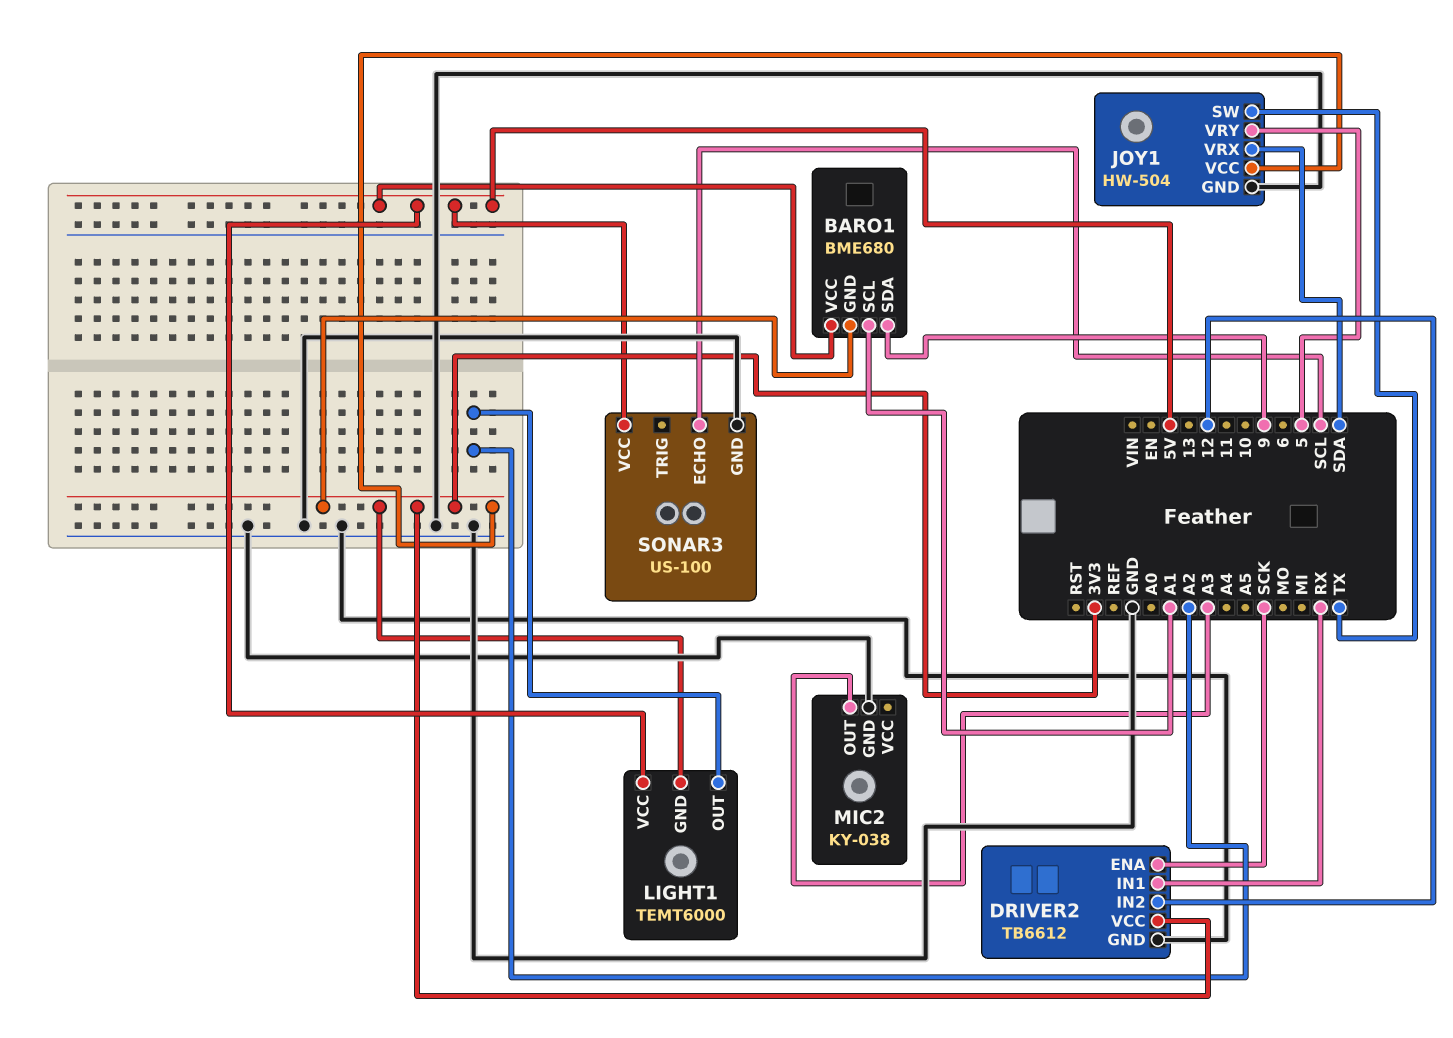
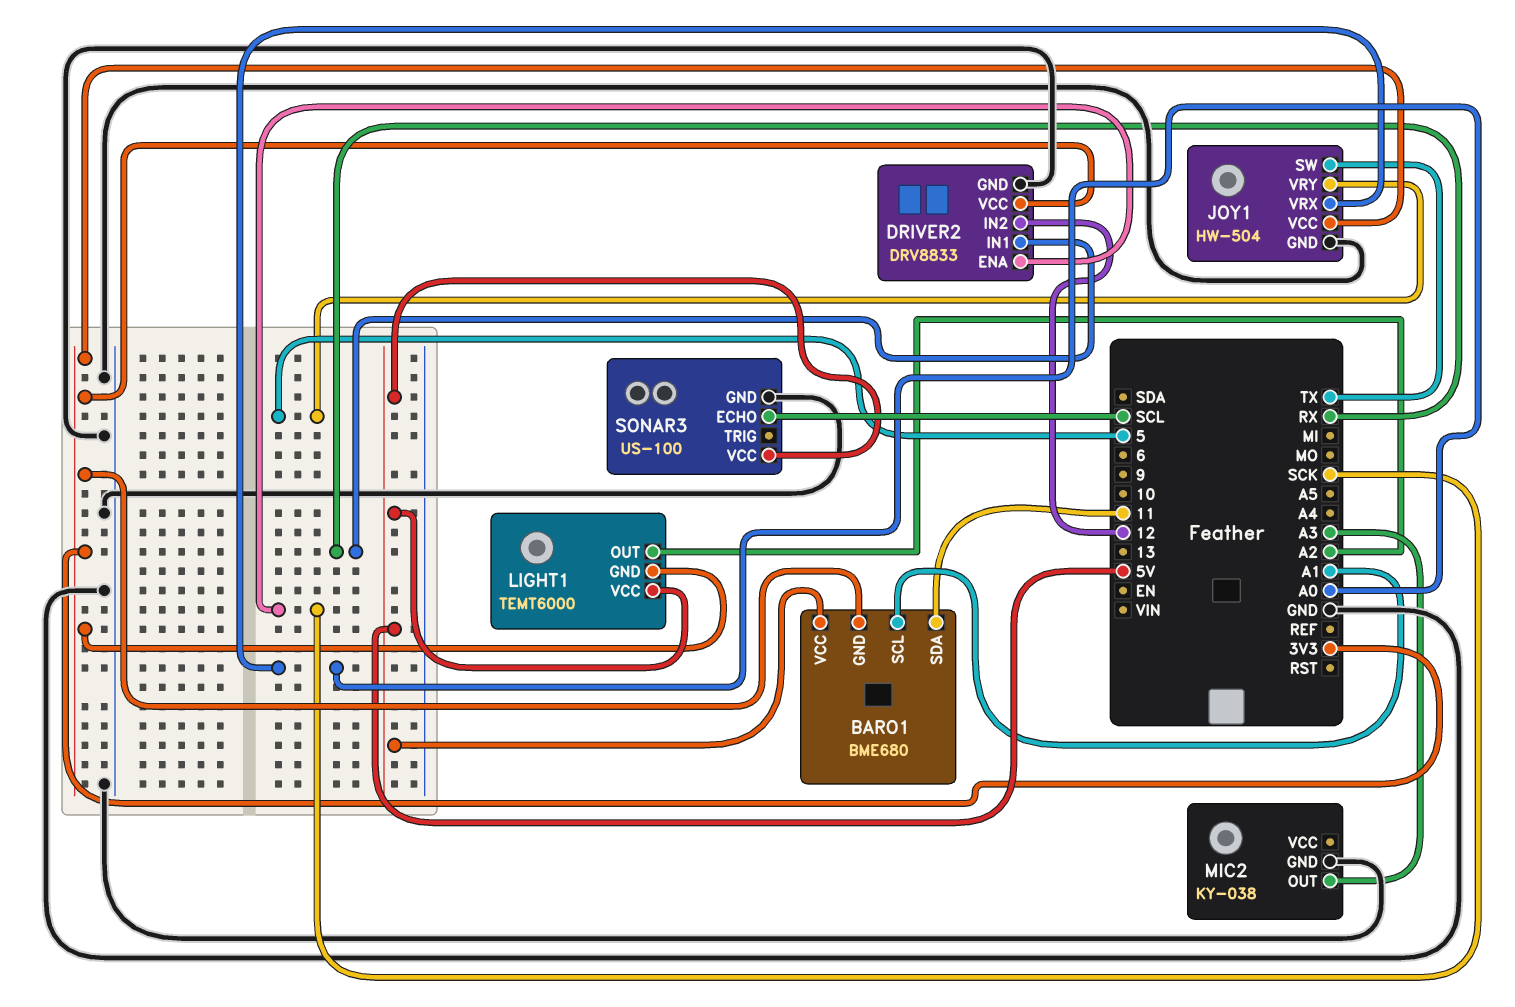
BARO1 pin SDA: 9 -> 11
DRIVER2: TB6612 -> DRV8833
JOY1 pin VRX: SDA -> A0

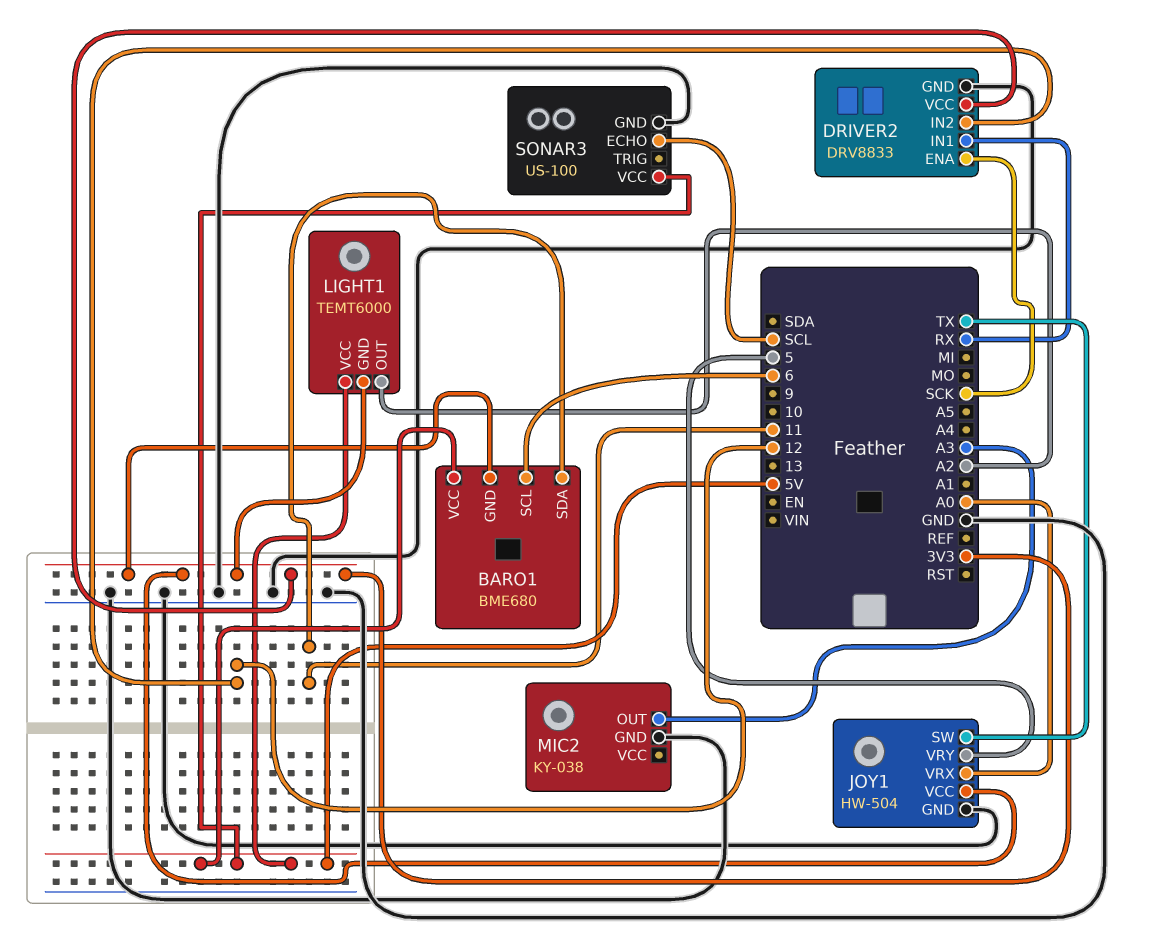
BARO1 pin SCL: A1 -> 6

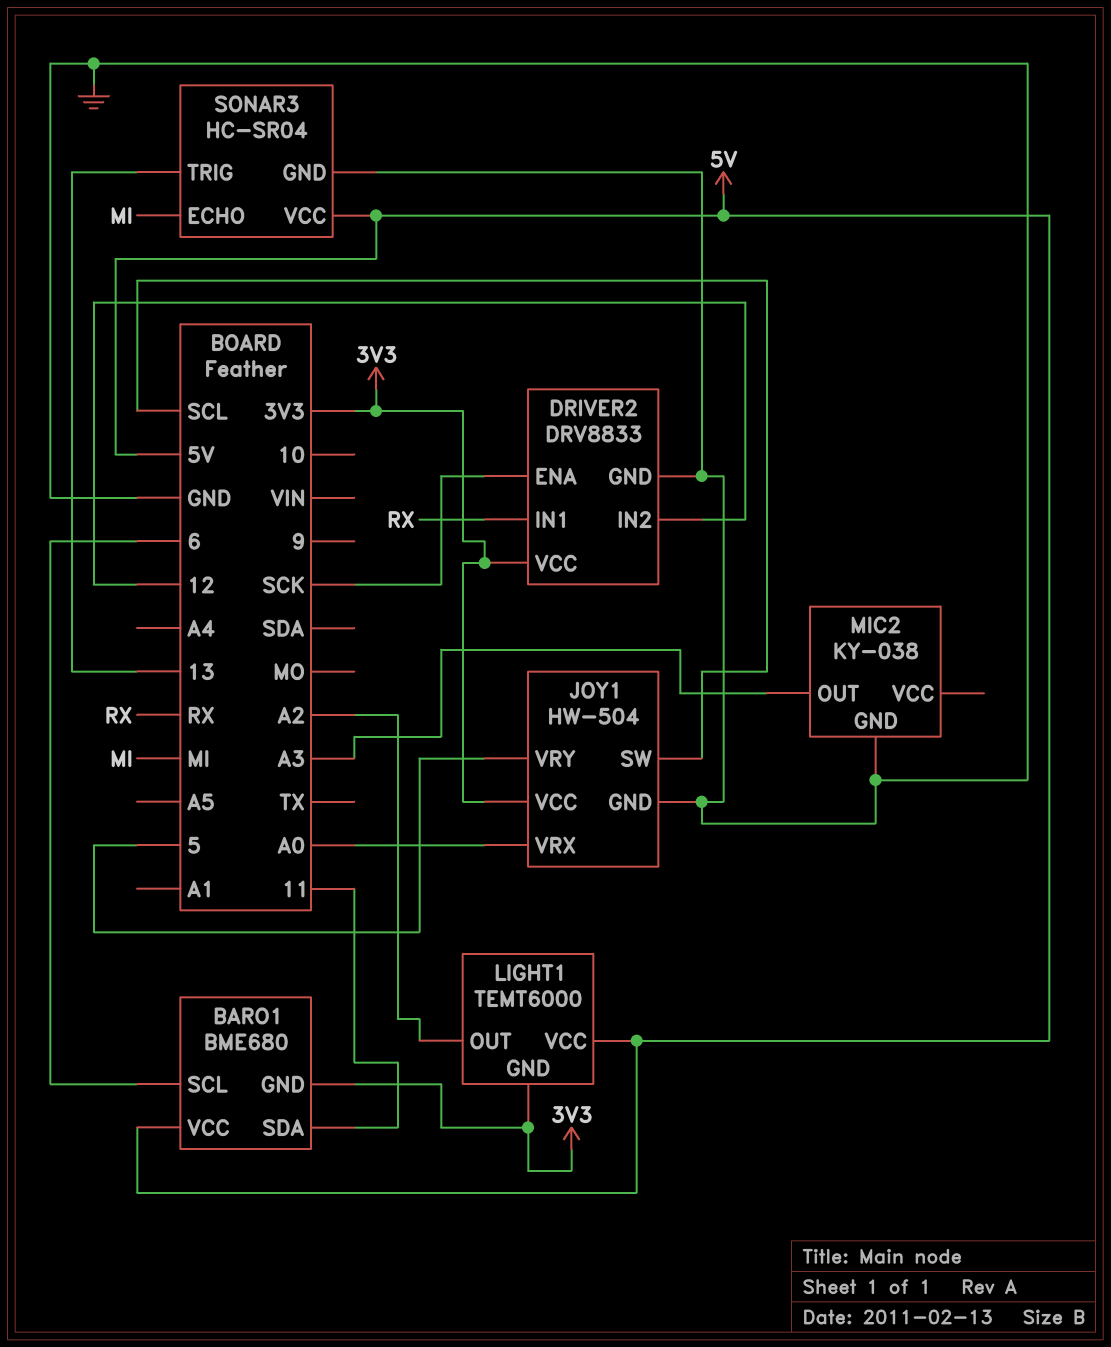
JOY1 pin SW: TX -> SCL
SONAR3: US-100 -> HC-SR04
SONAR3 pin ECHO: SCL -> MI
SONAR3 pin TRIG: none -> 13

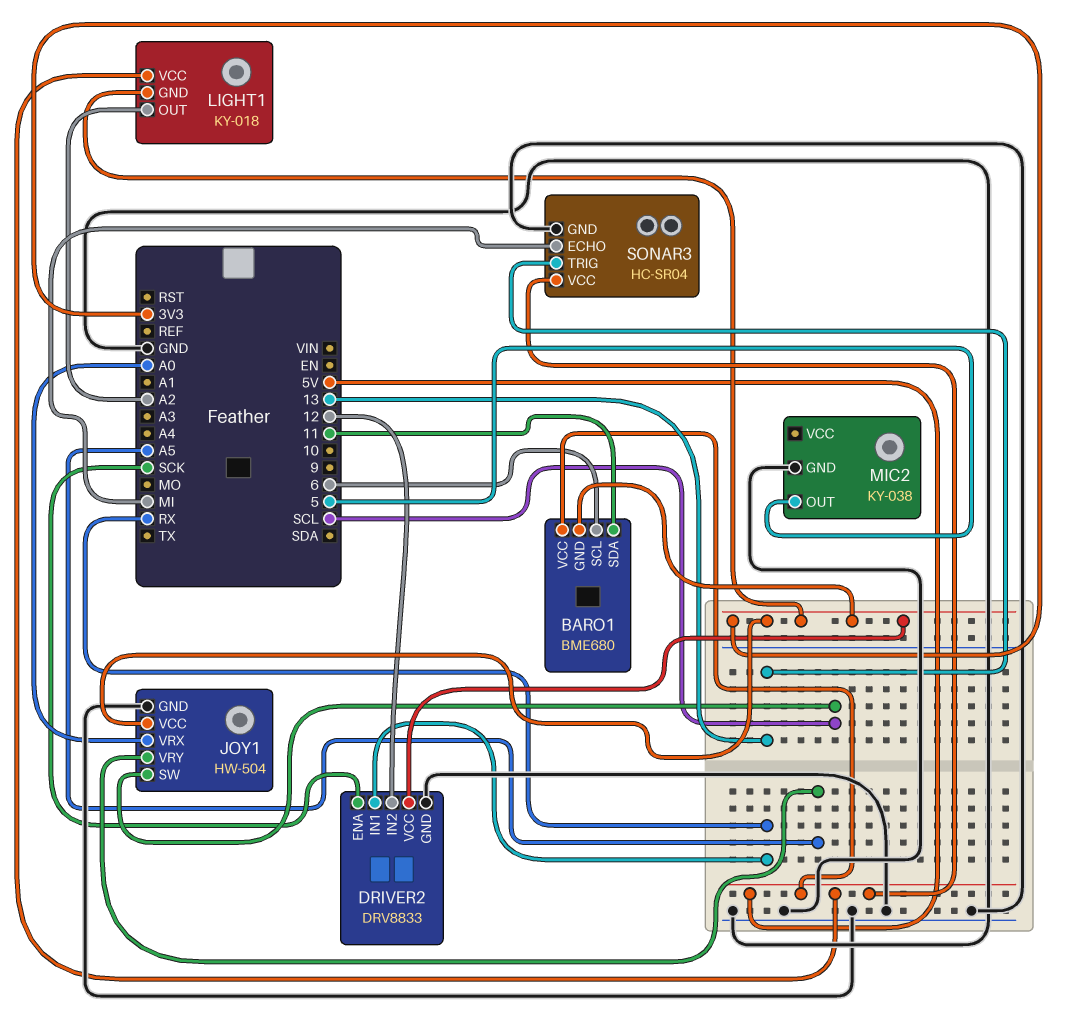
JOY1 pin VRY: 5 -> A5
LIGHT1: TEMT6000 -> KY-018
MIC2 pin OUT: A3 -> 5

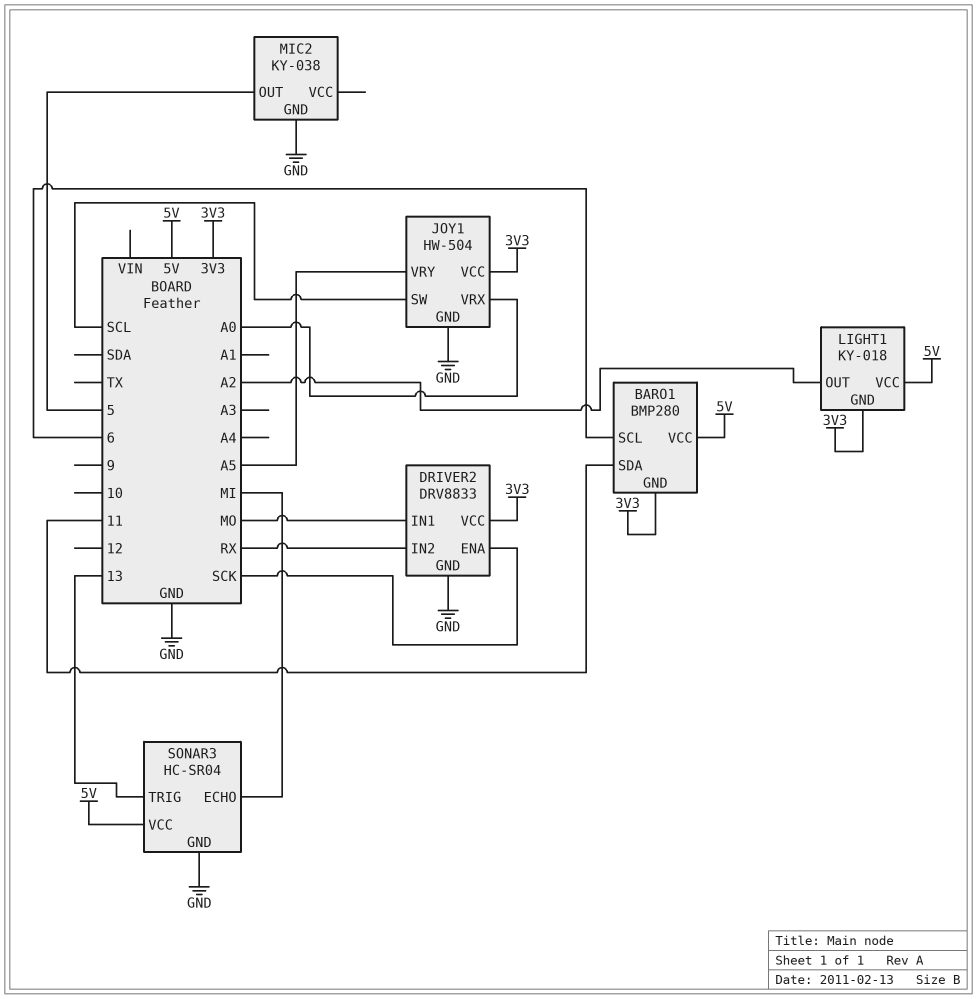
BARO1: BME680 -> BMP280
DRIVER2 pin IN1: RX -> MO
DRIVER2 pin IN2: 12 -> RX

